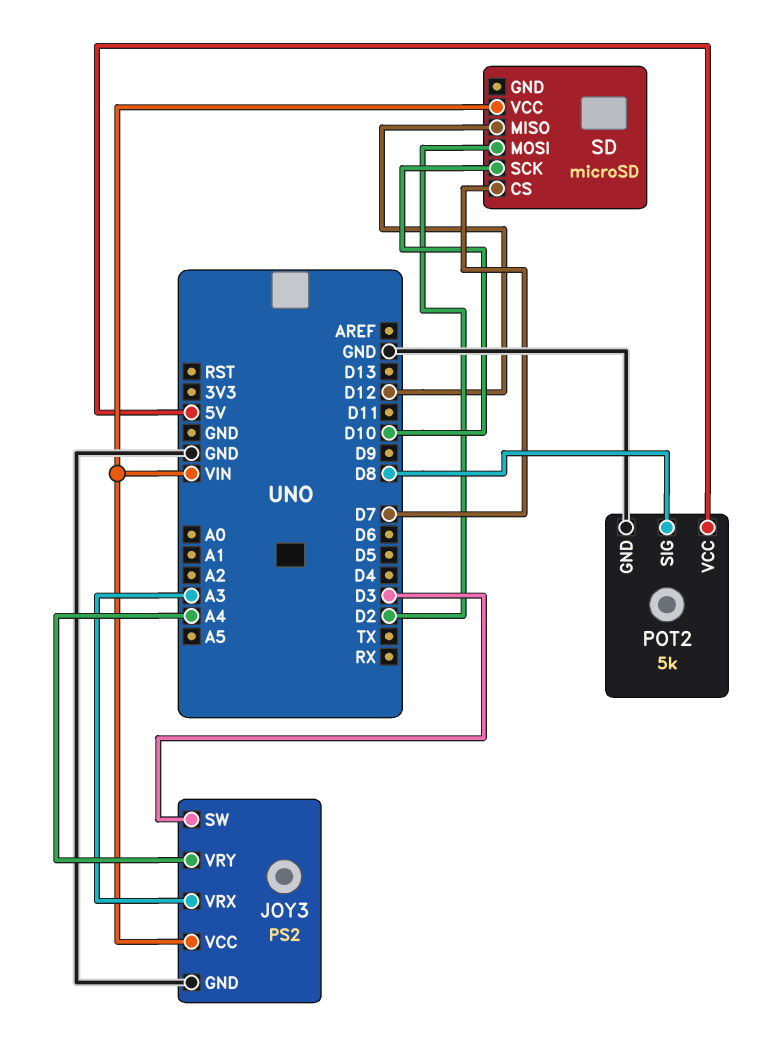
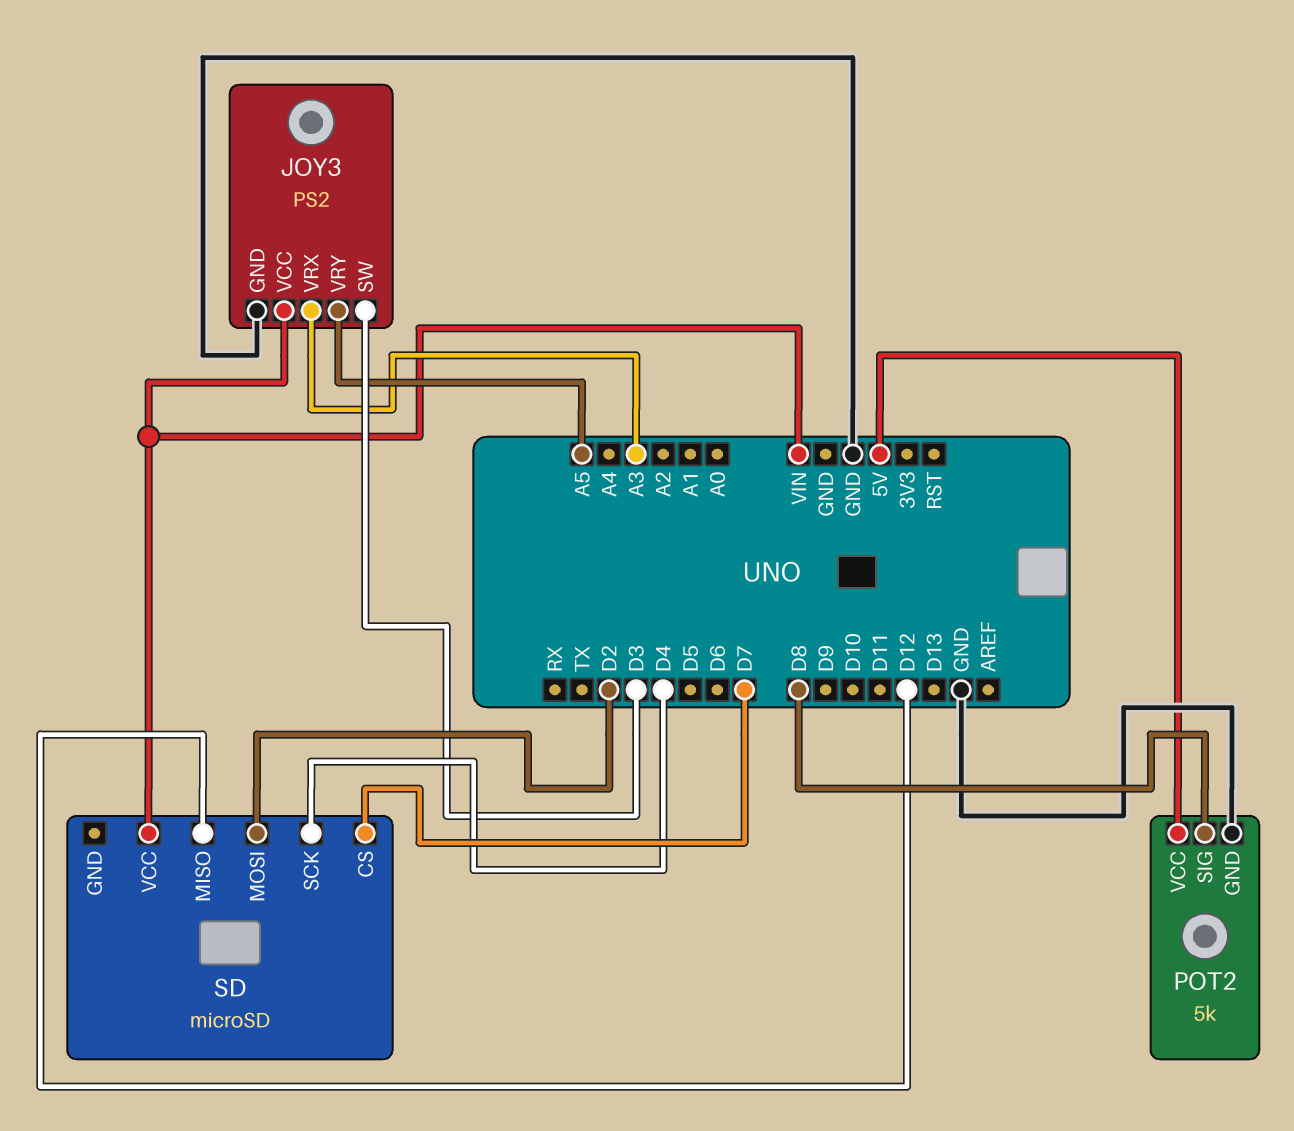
JOY3 pin VRY: A4 -> A5
SD pin SCK: D10 -> D4

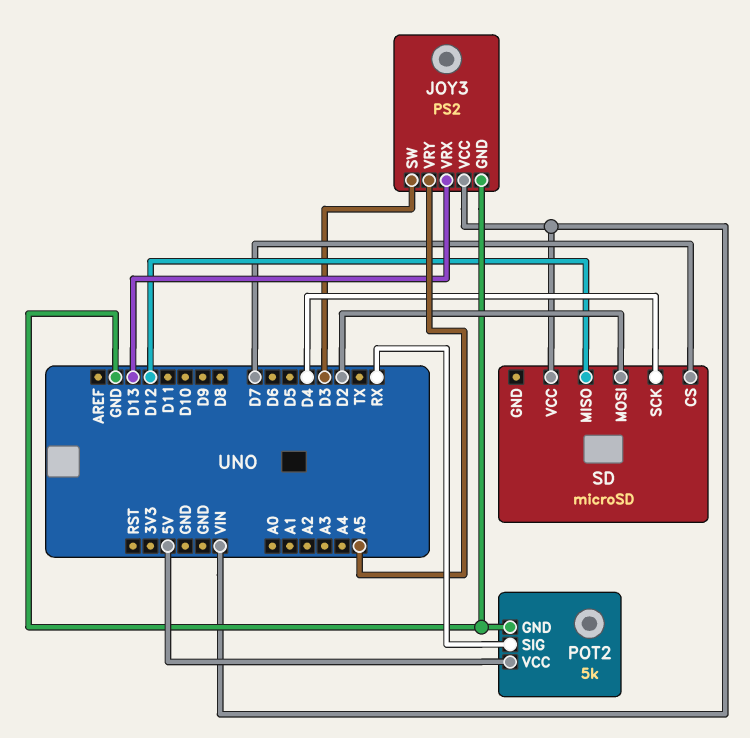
JOY3 pin VRX: A3 -> D13
POT2 pin SIG: D8 -> RX

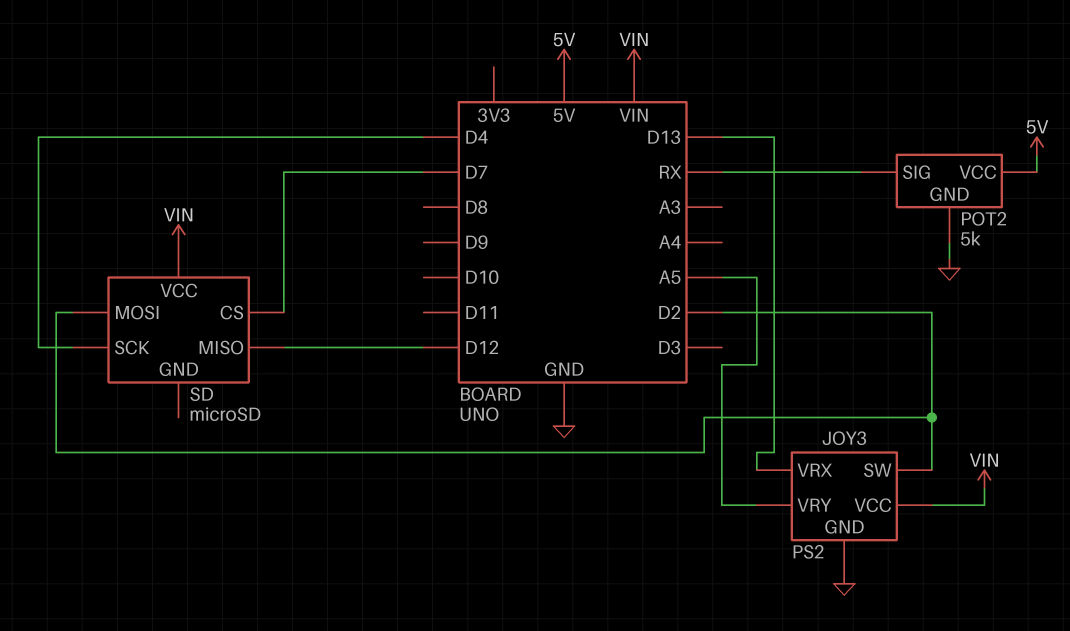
JOY3 pin SW: D3 -> D2

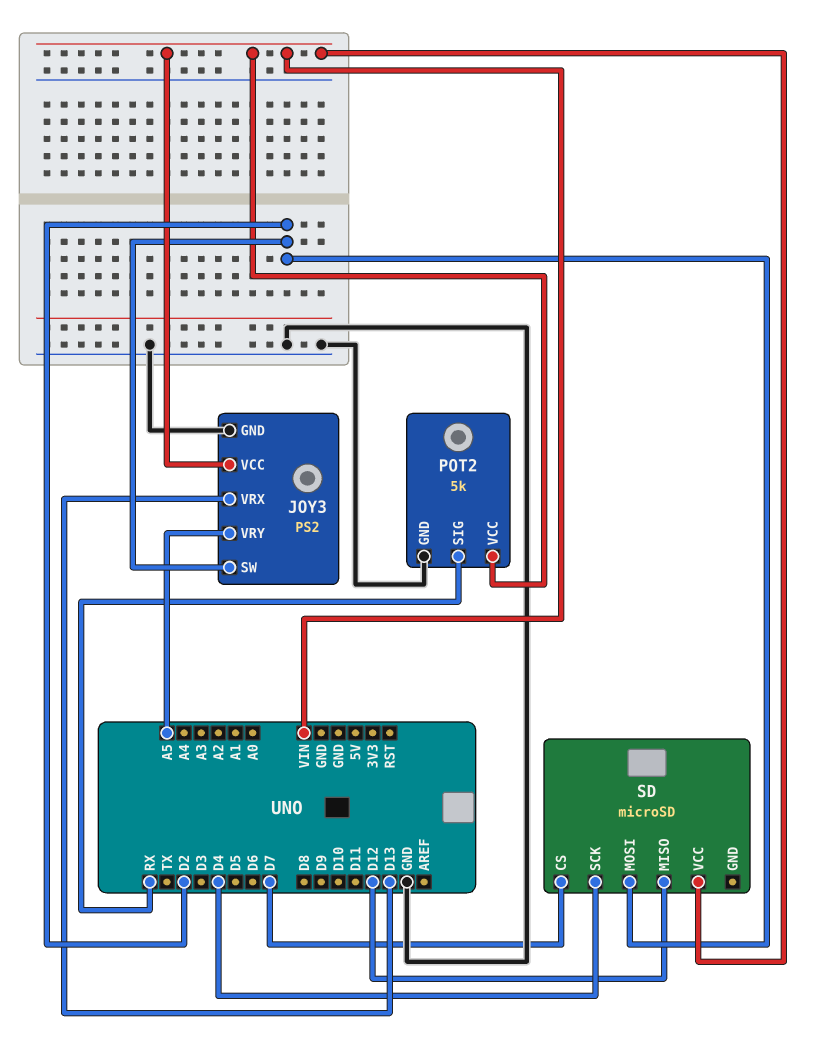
POT2 pin VCC: 5V -> VIN

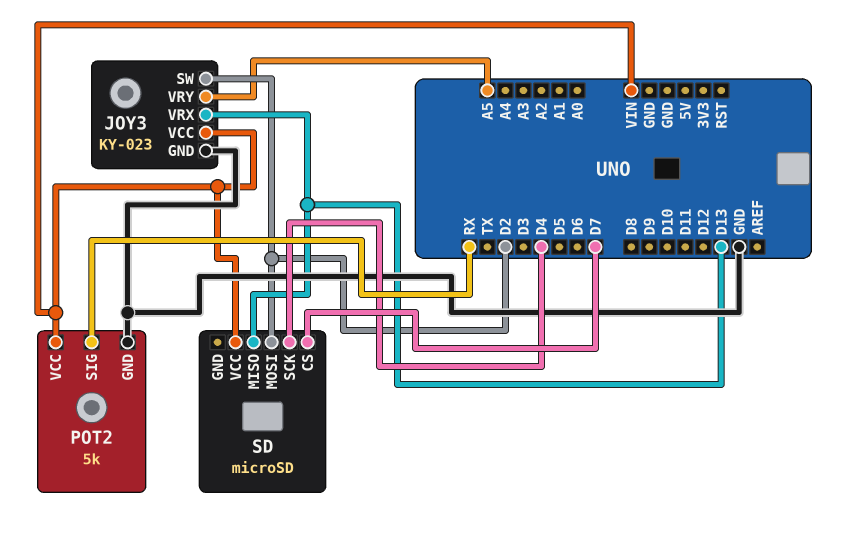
JOY3: PS2 -> KY-023
SD pin MISO: D12 -> D13

